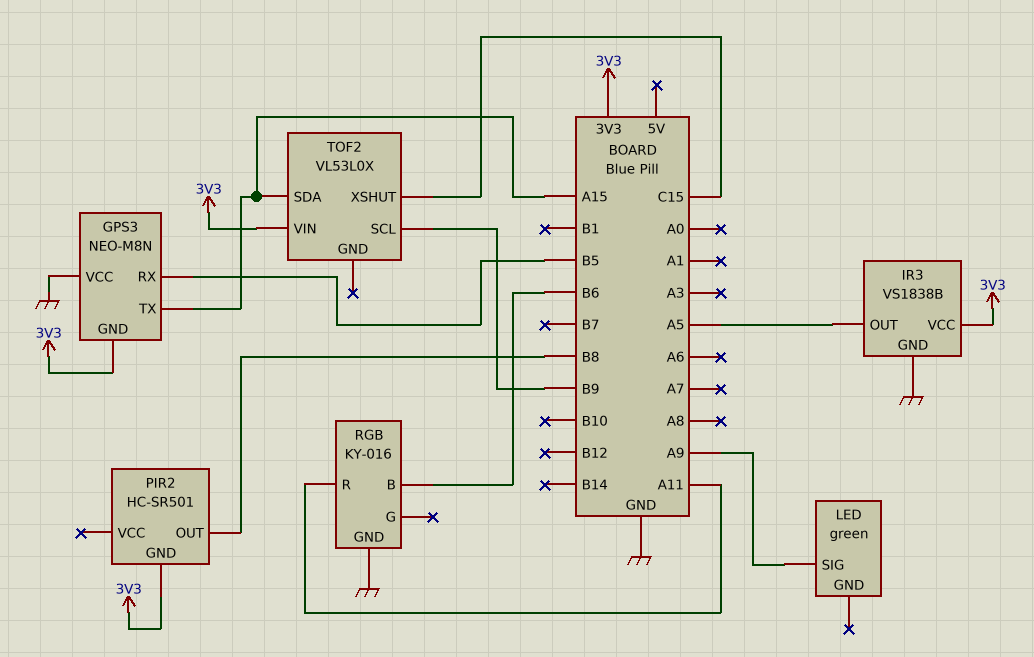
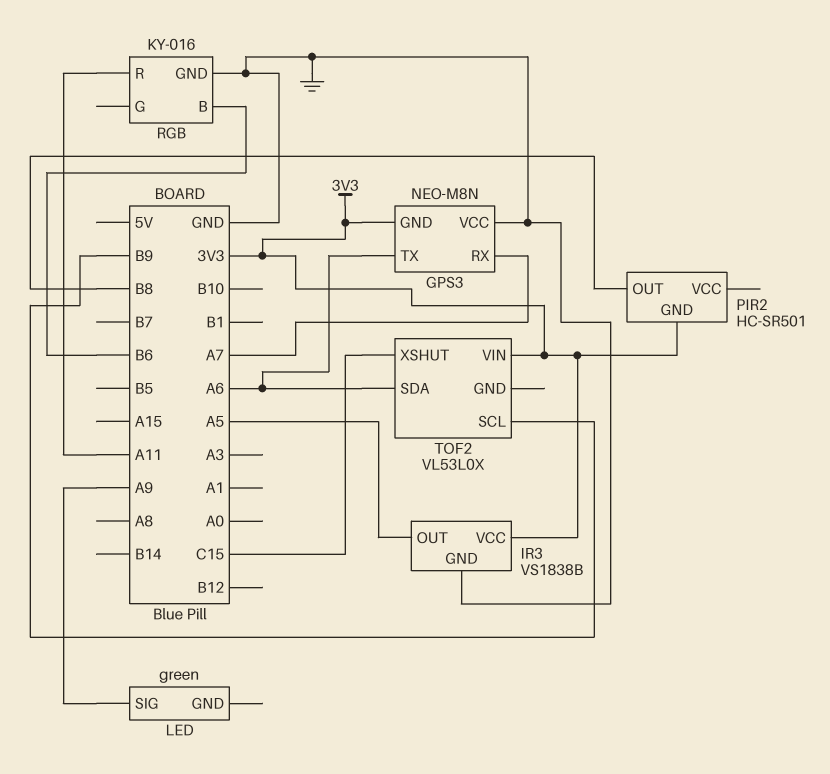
GPS3 pin RX: B5 -> A7
GPS3 pin TX: A15 -> A6
TOF2 pin SDA: A15 -> A6

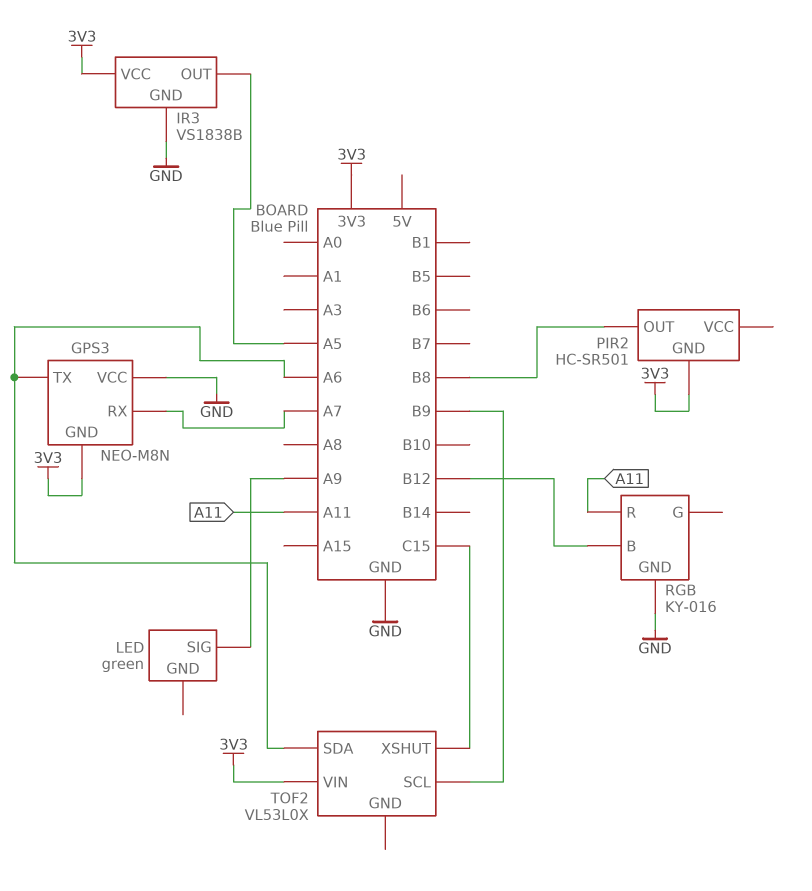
RGB pin B: B6 -> B12

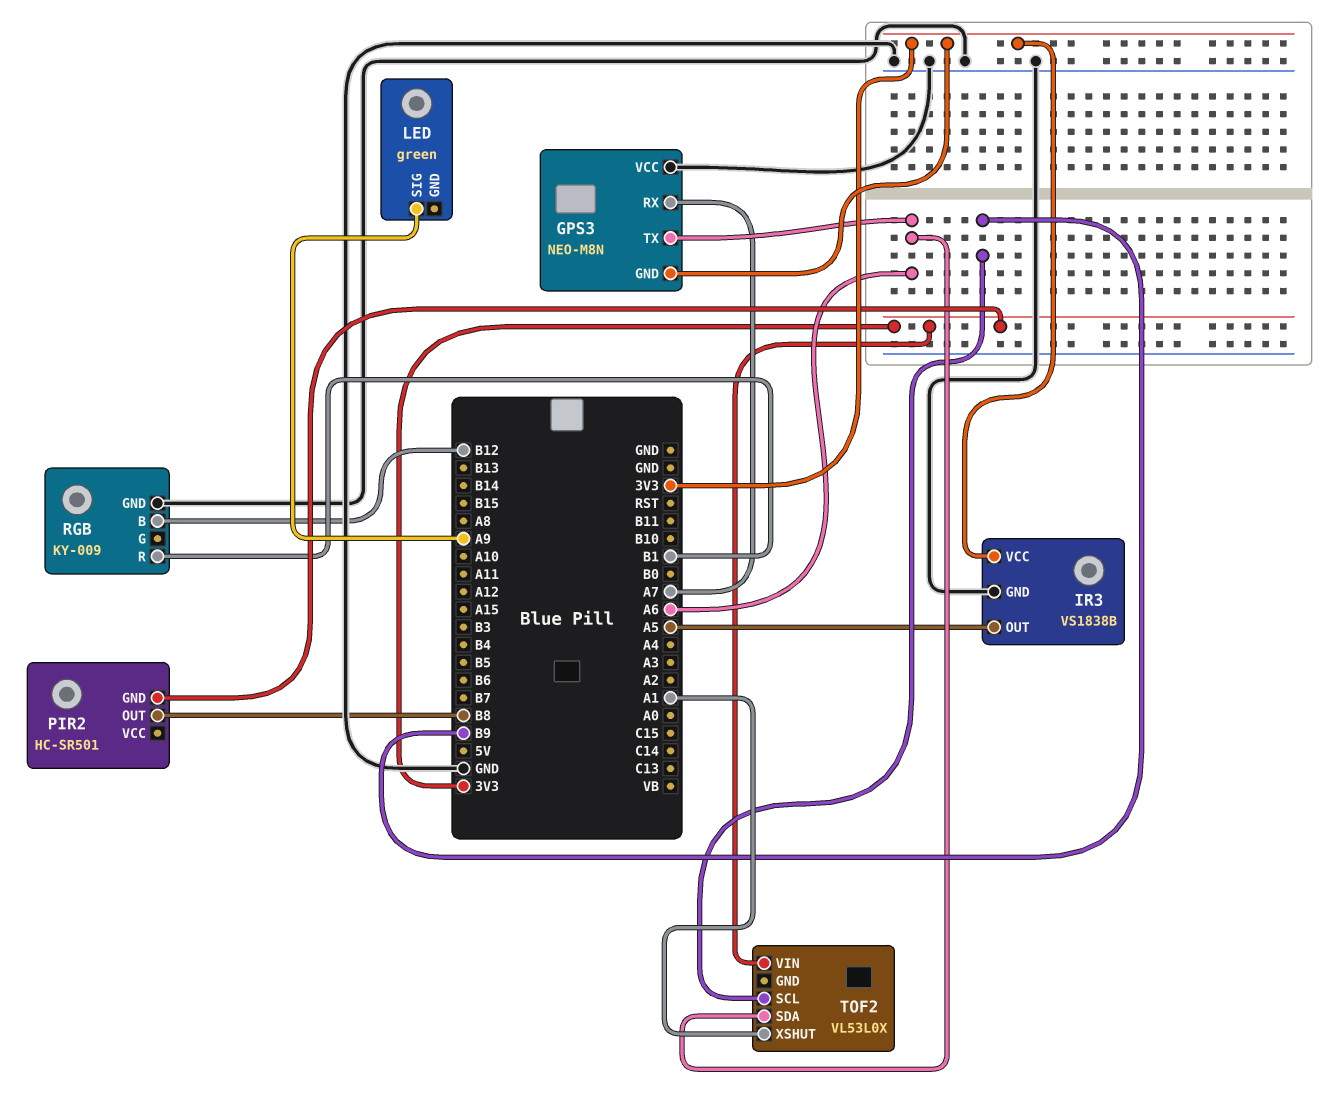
RGB: KY-016 -> KY-009
RGB pin R: A11 -> B1
TOF2 pin XSHUT: C15 -> A1

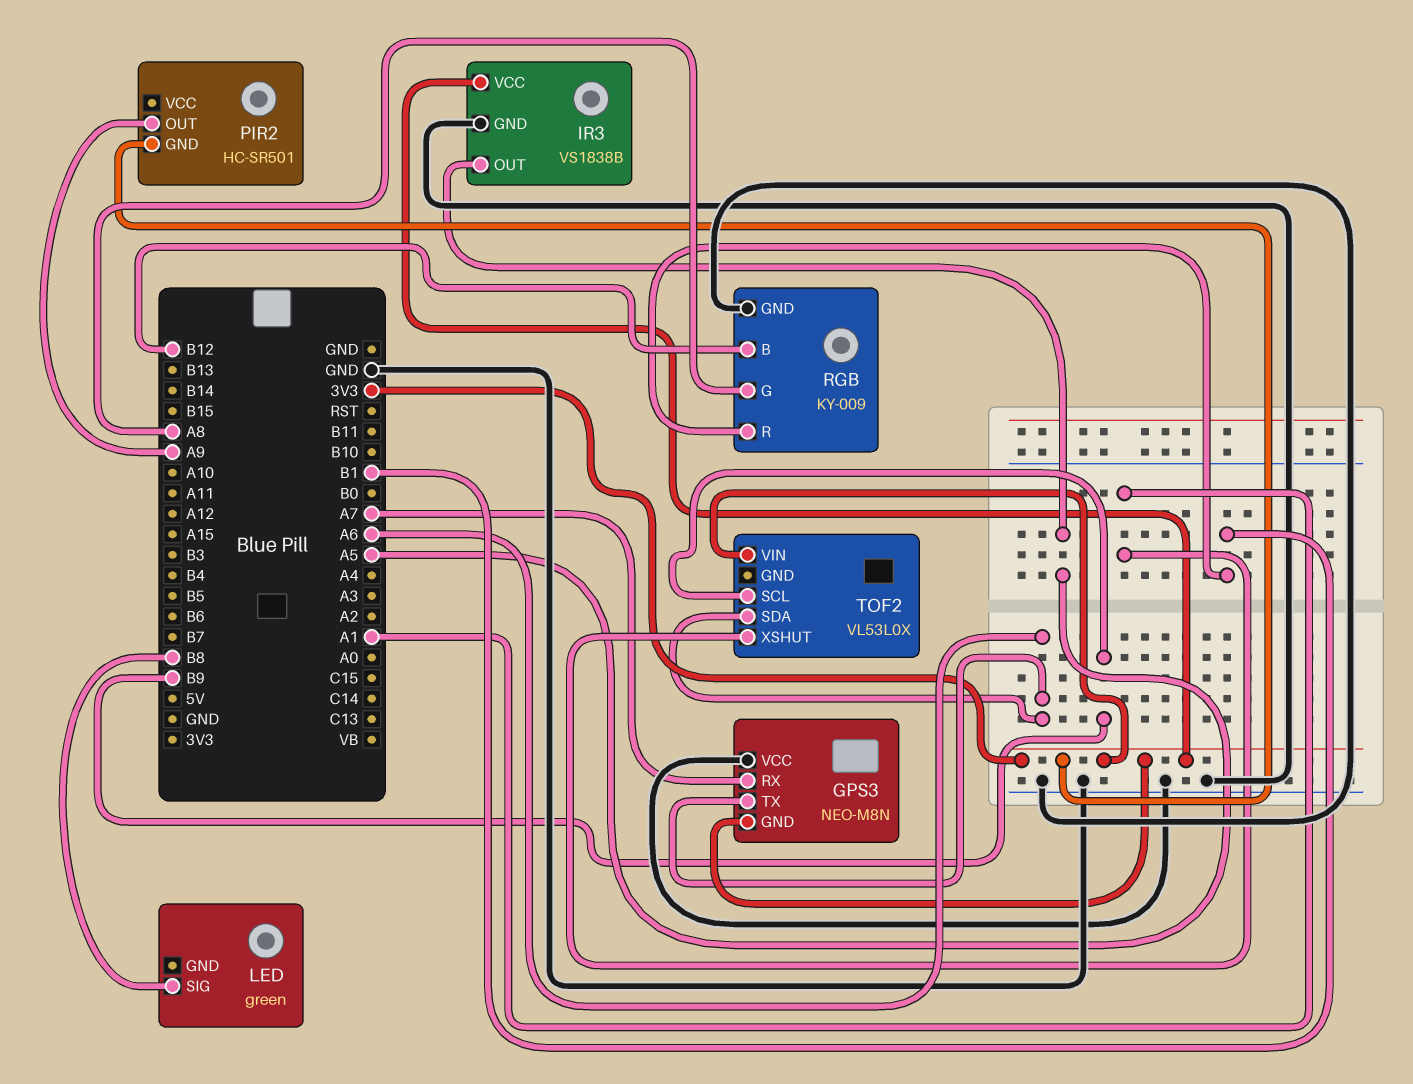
LED pin SIG: A9 -> B8
PIR2 pin OUT: B8 -> A9
RGB pin G: none -> A8

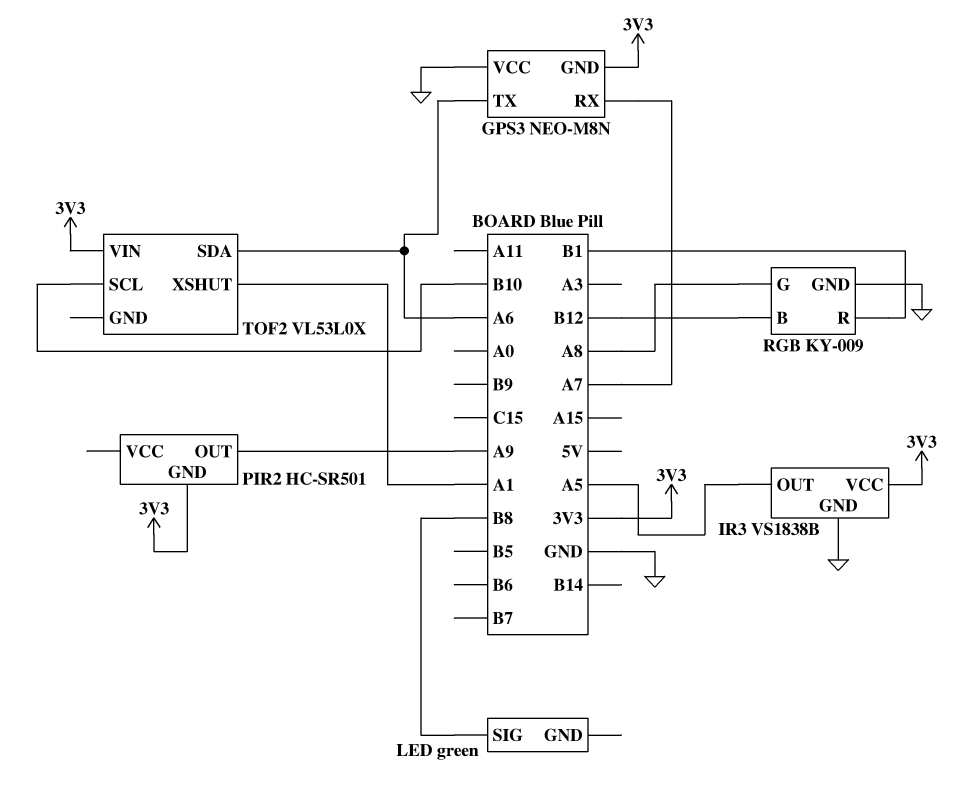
TOF2 pin SCL: B9 -> B10

